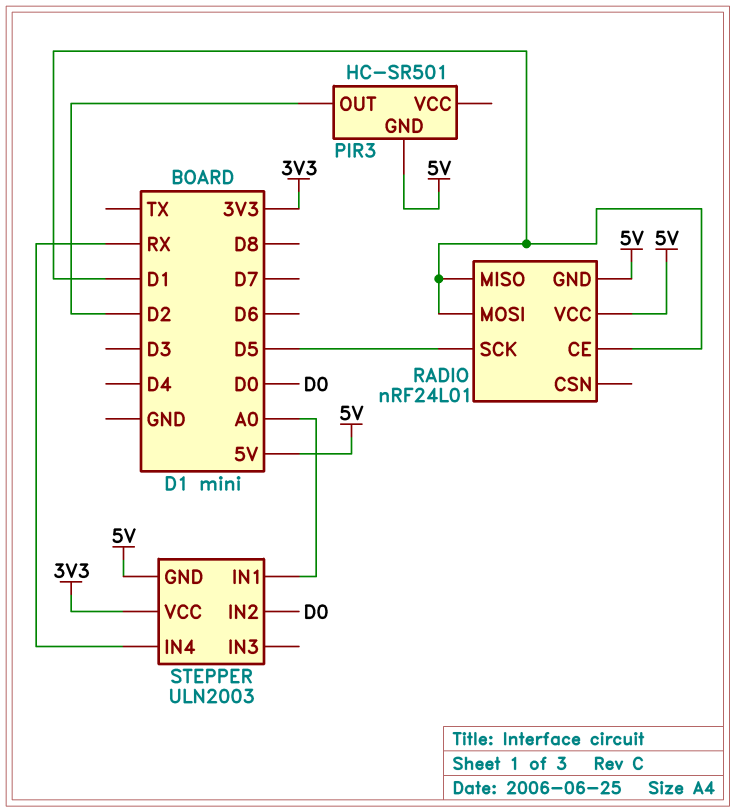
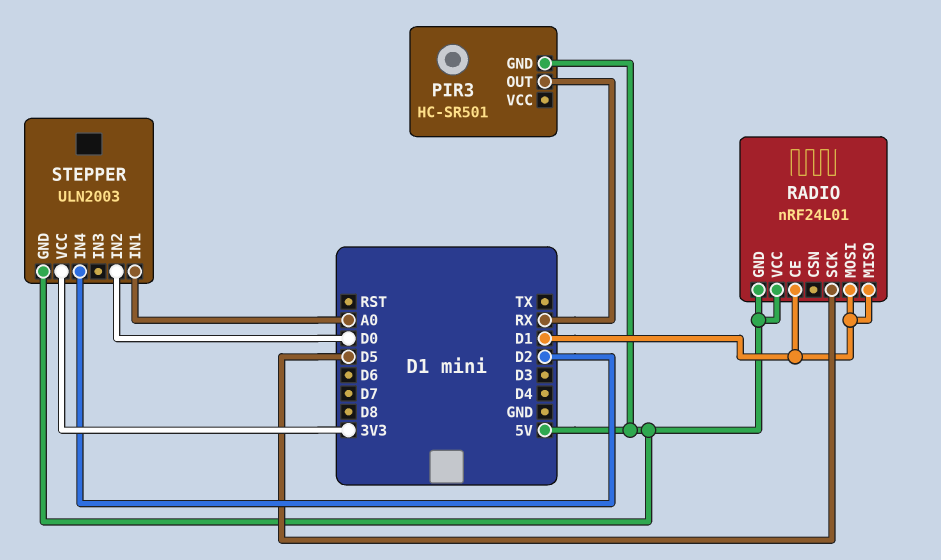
PIR3 pin OUT: D2 -> RX
STEPPER pin IN4: RX -> D2

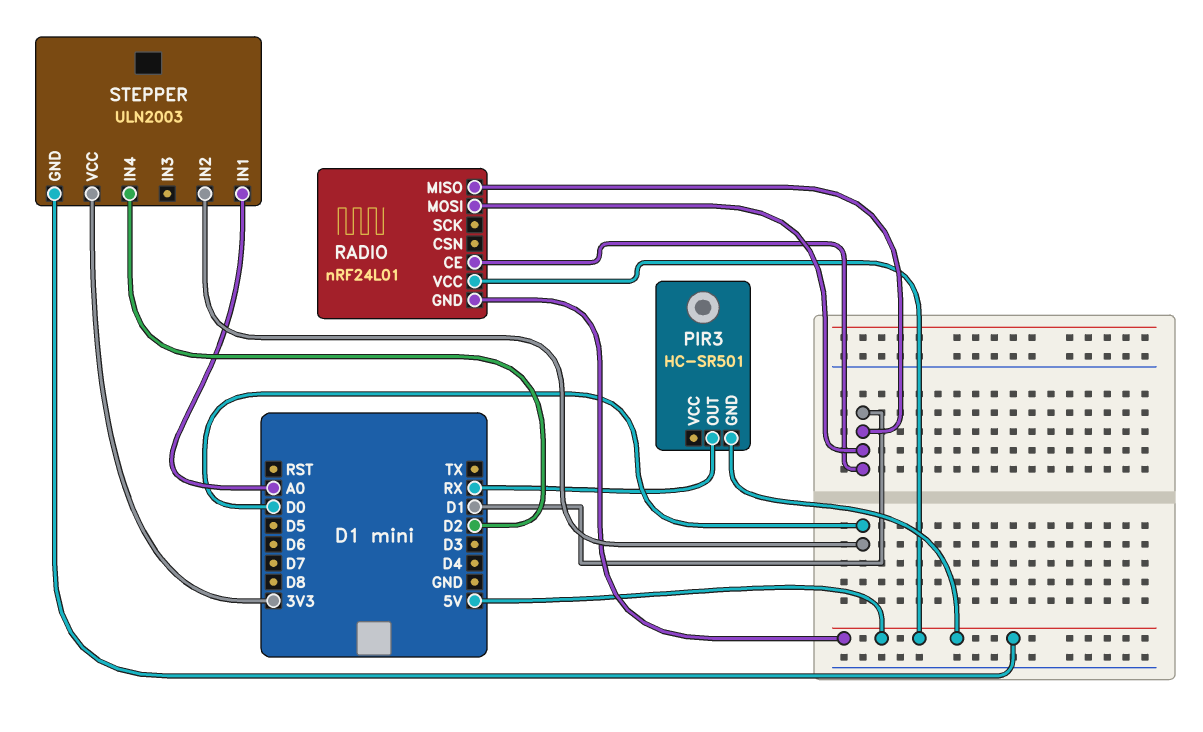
RADIO pin SCK: D5 -> none

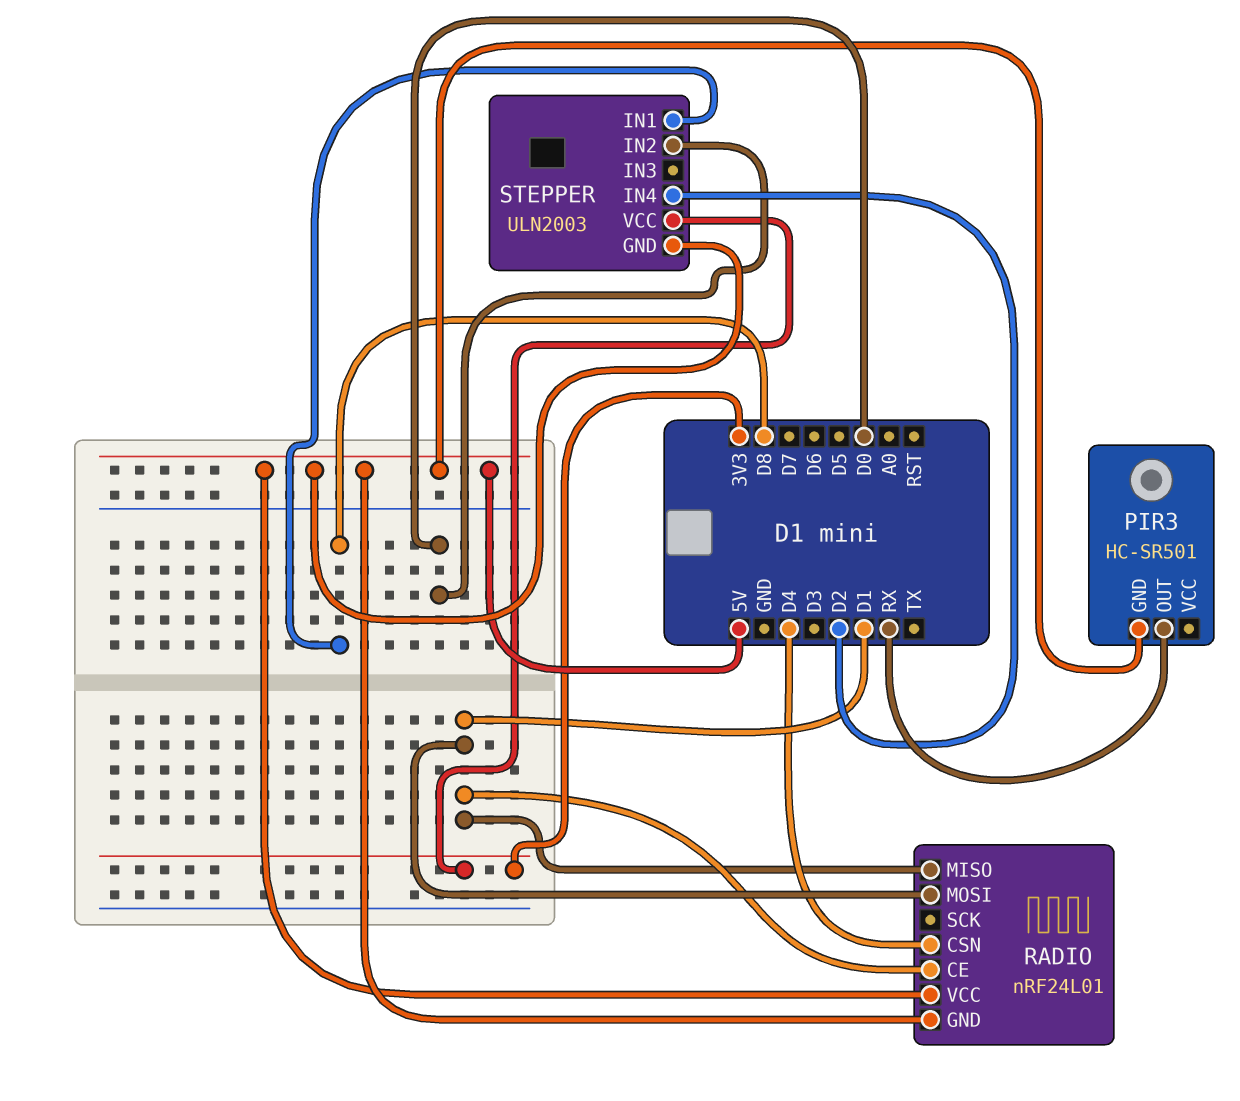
RADIO pin CSN: none -> D4
STEPPER pin IN1: A0 -> D8

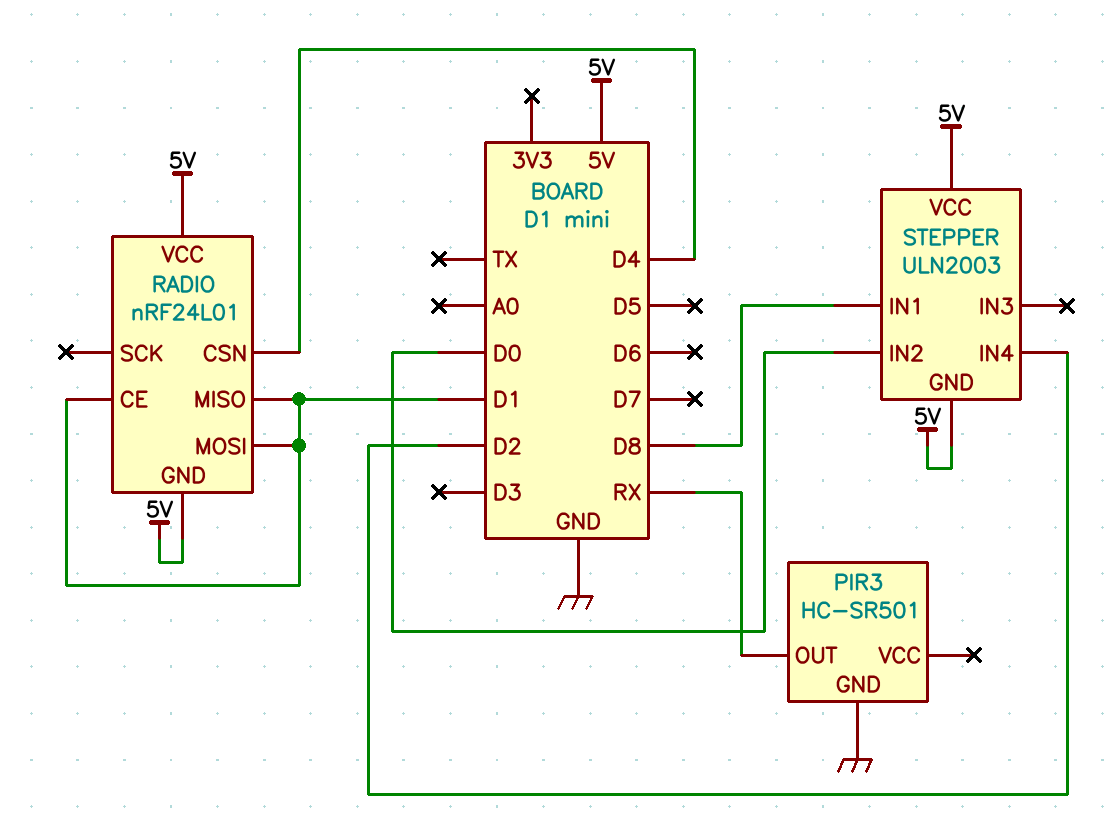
PIR3 pin GND: 5V -> GND
STEPPER pin VCC: 3V3 -> 5V

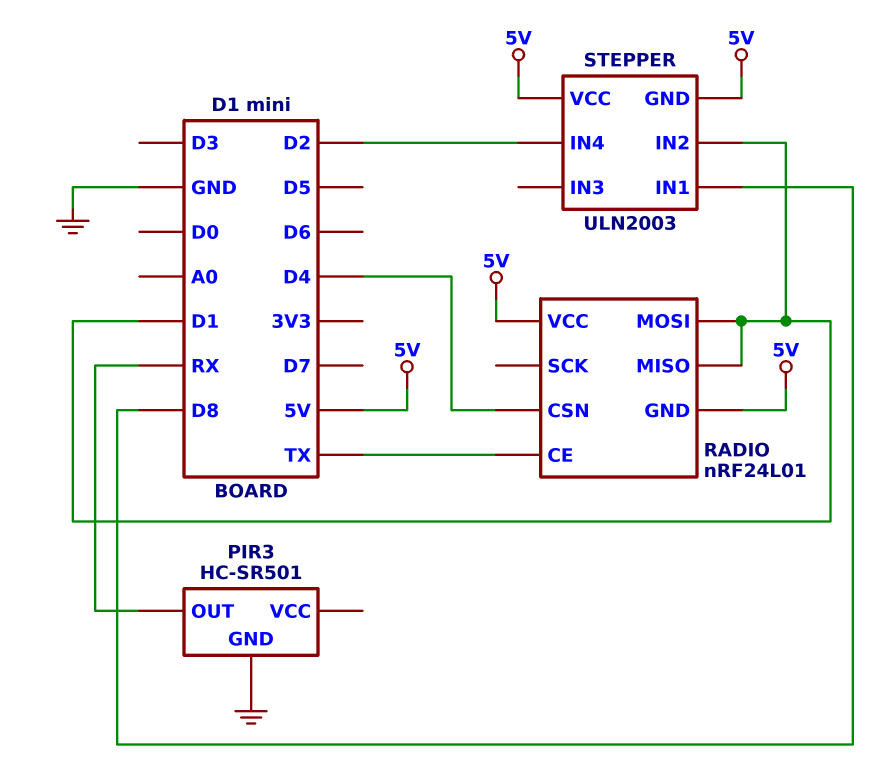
RADIO pin CE: D1 -> TX
STEPPER pin IN2: D0 -> D1

